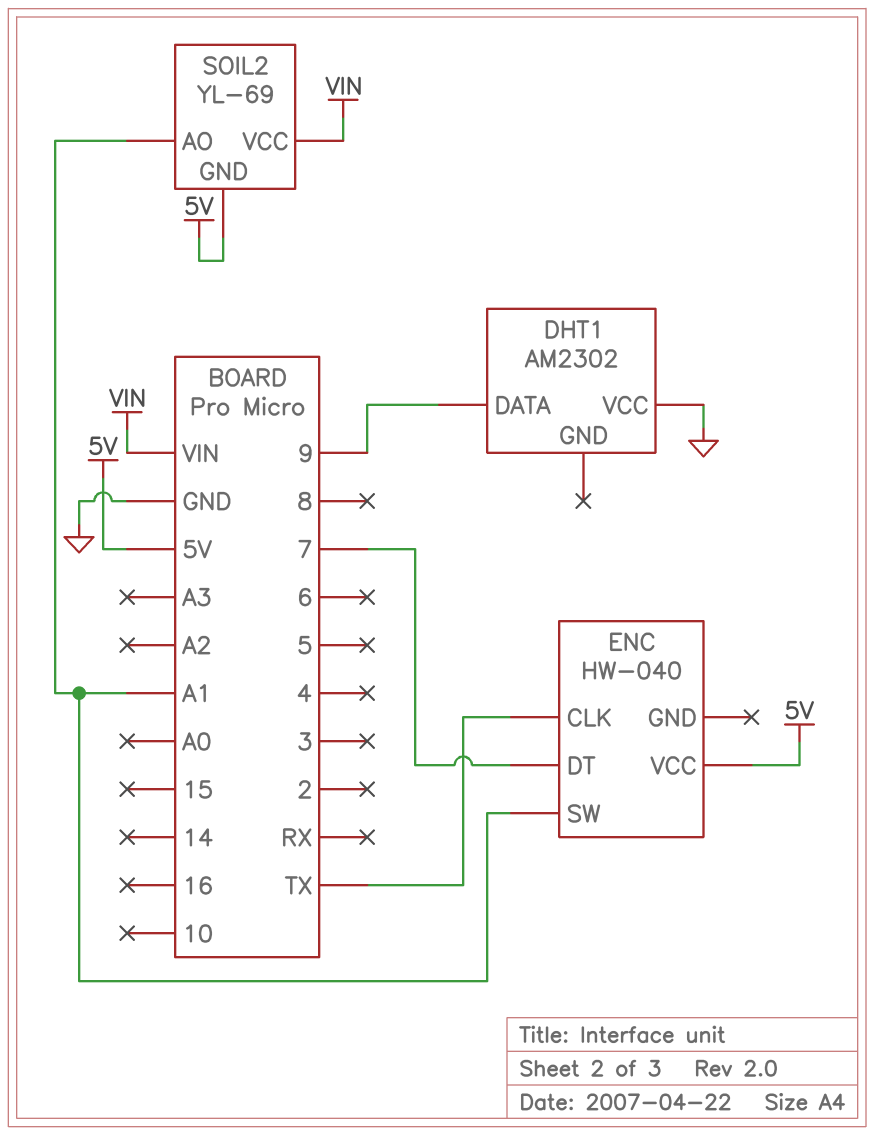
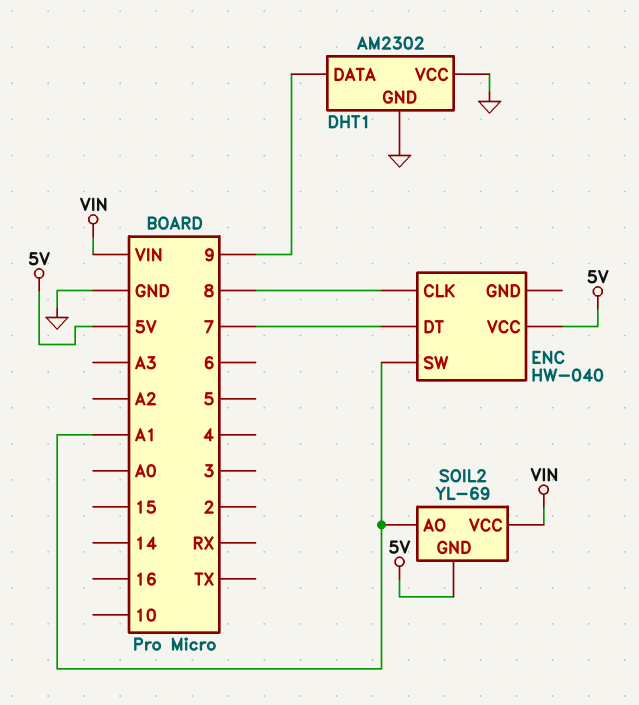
DHT1 pin GND: none -> GND
ENC pin CLK: TX -> 8

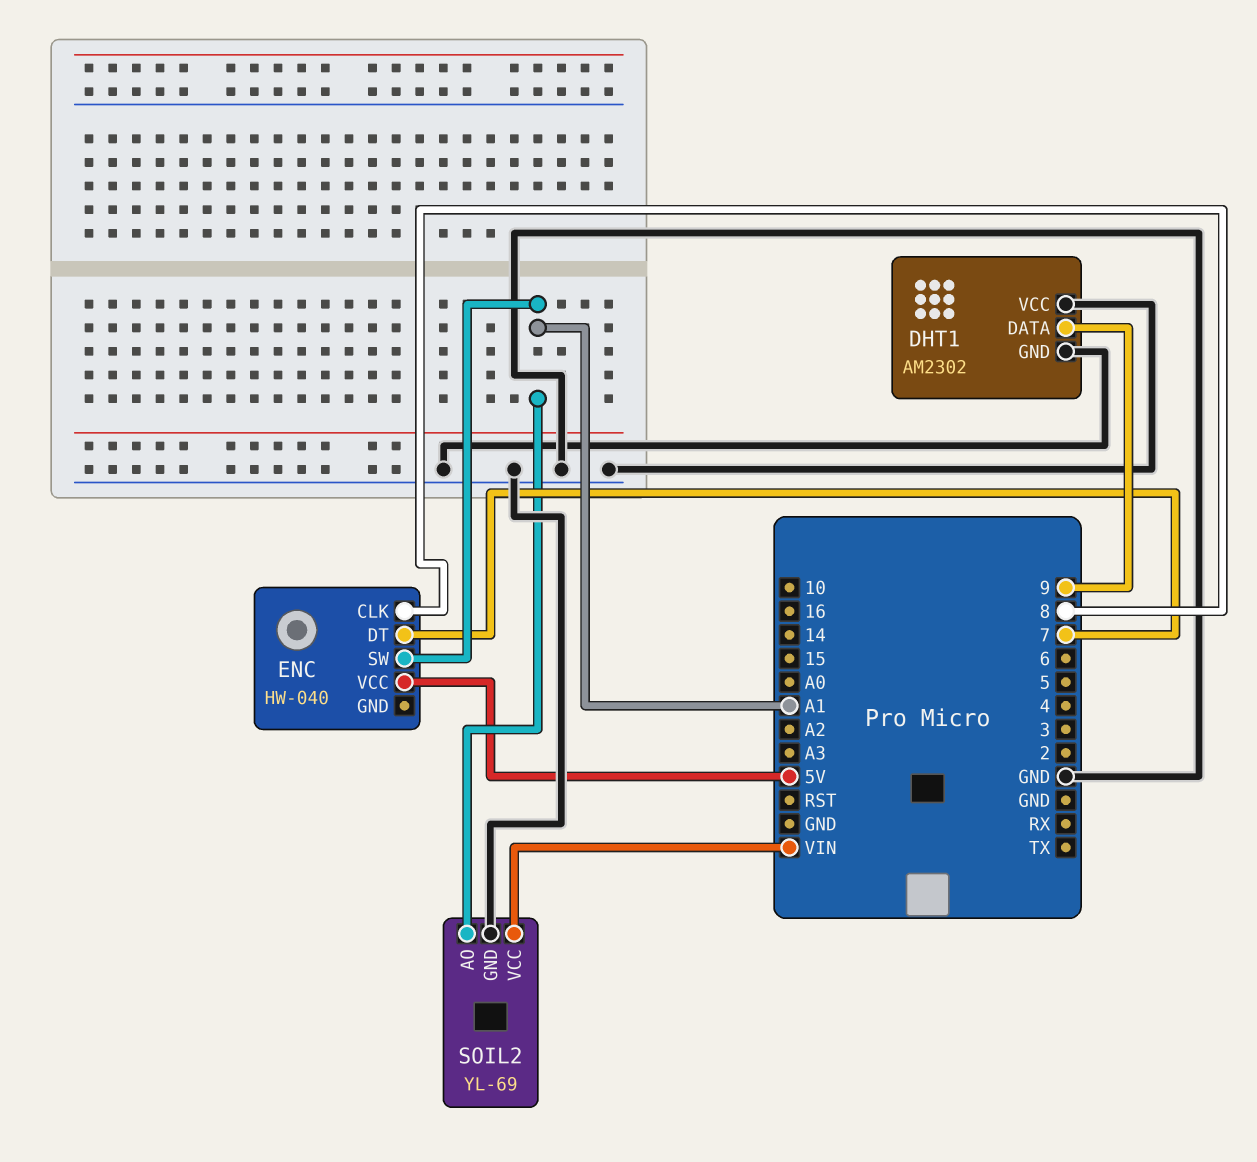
SOIL2 pin GND: 5V -> GND

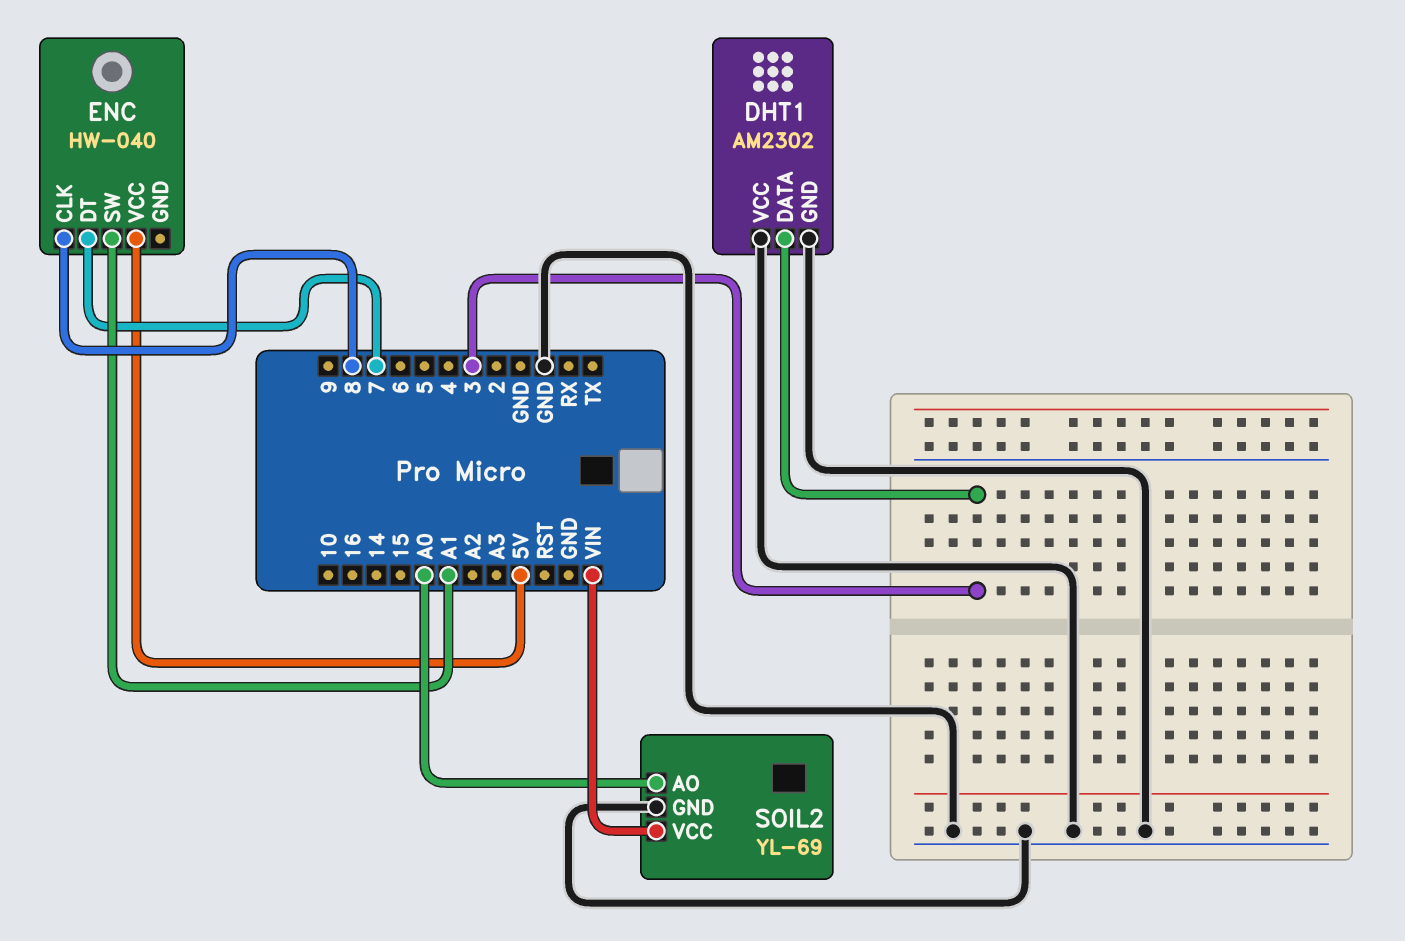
DHT1 pin DATA: 9 -> 3
SOIL2 pin AO: A1 -> A0

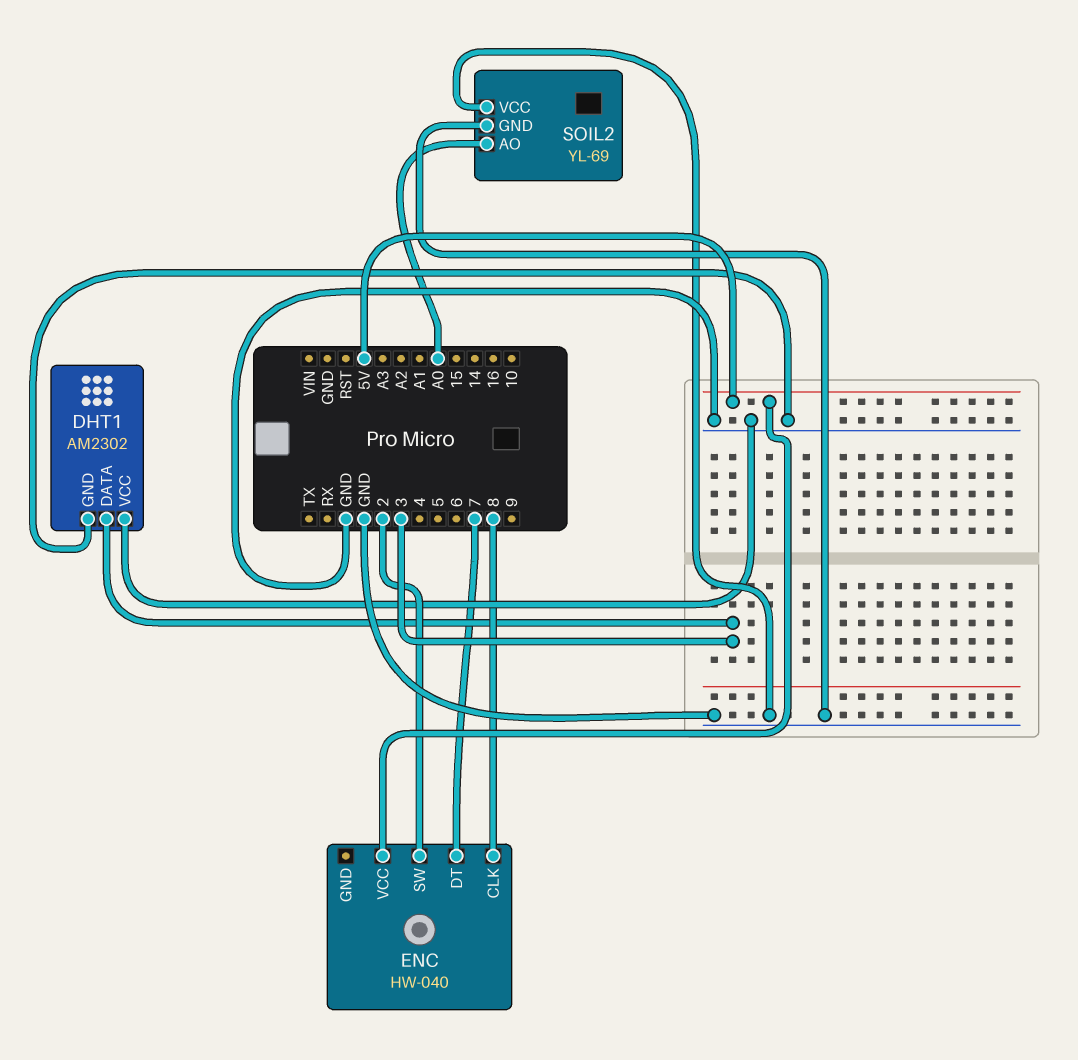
ENC pin SW: A1 -> 2
SOIL2 pin VCC: VIN -> GND

